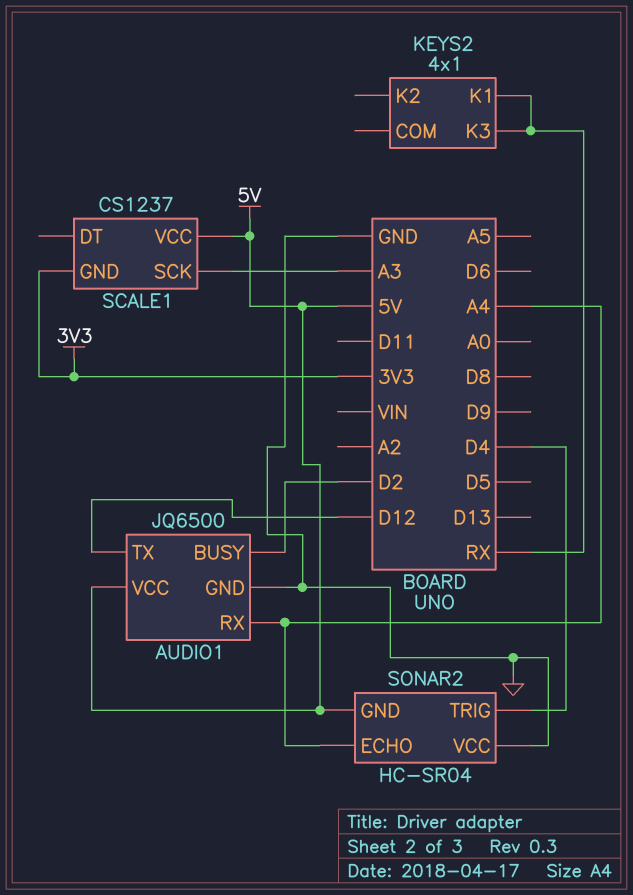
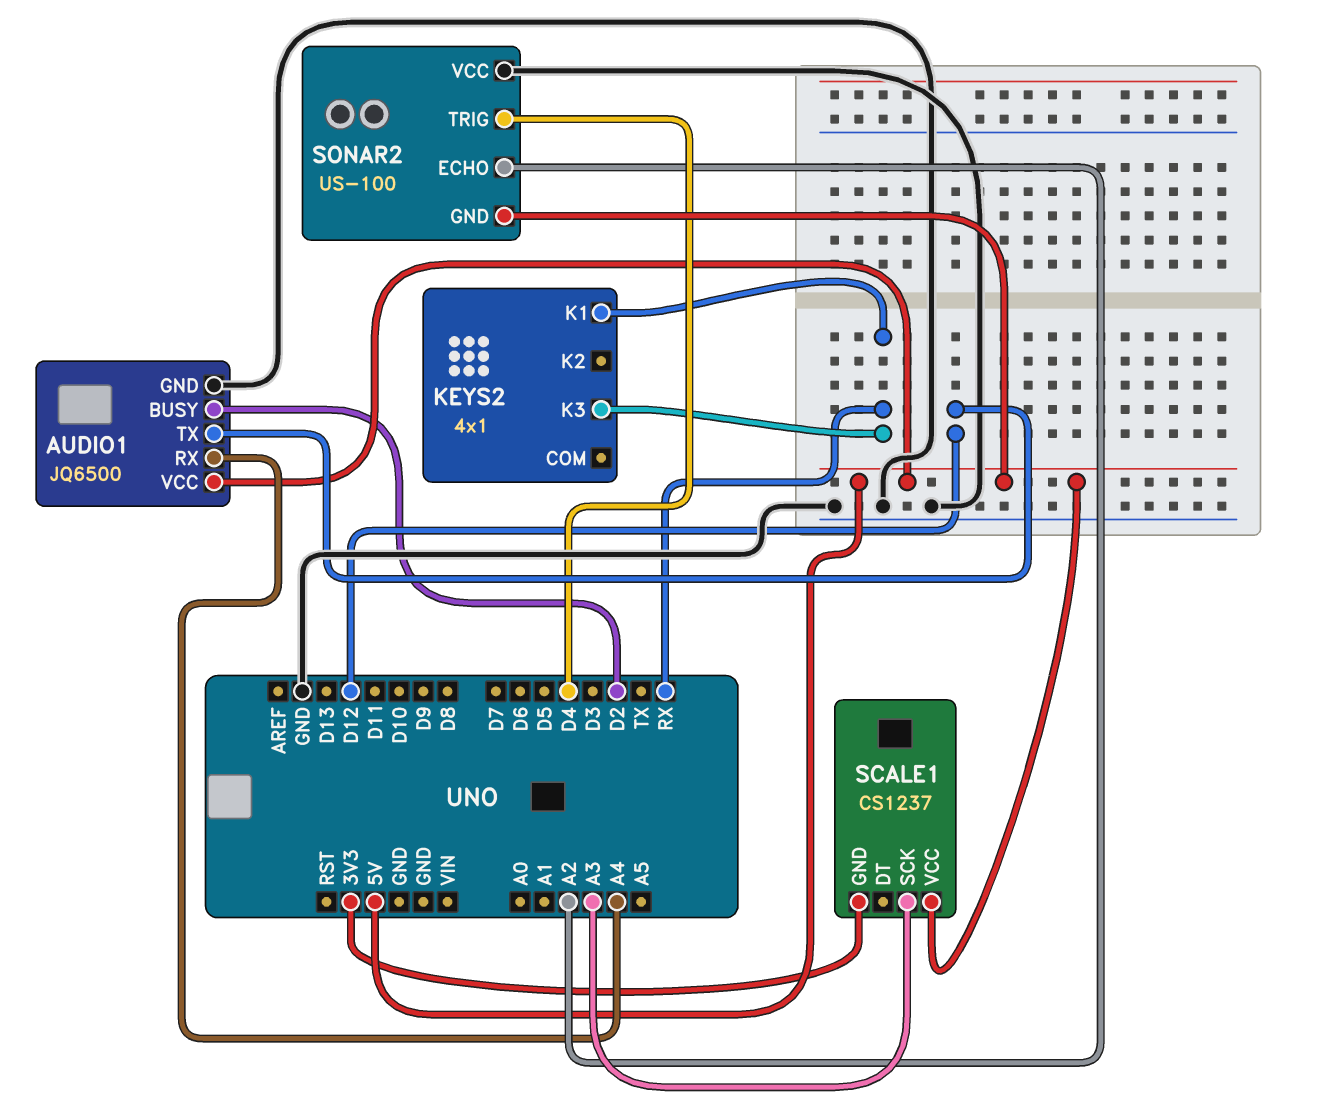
SONAR2: HC-SR04 -> US-100
SONAR2 pin ECHO: A4 -> A2

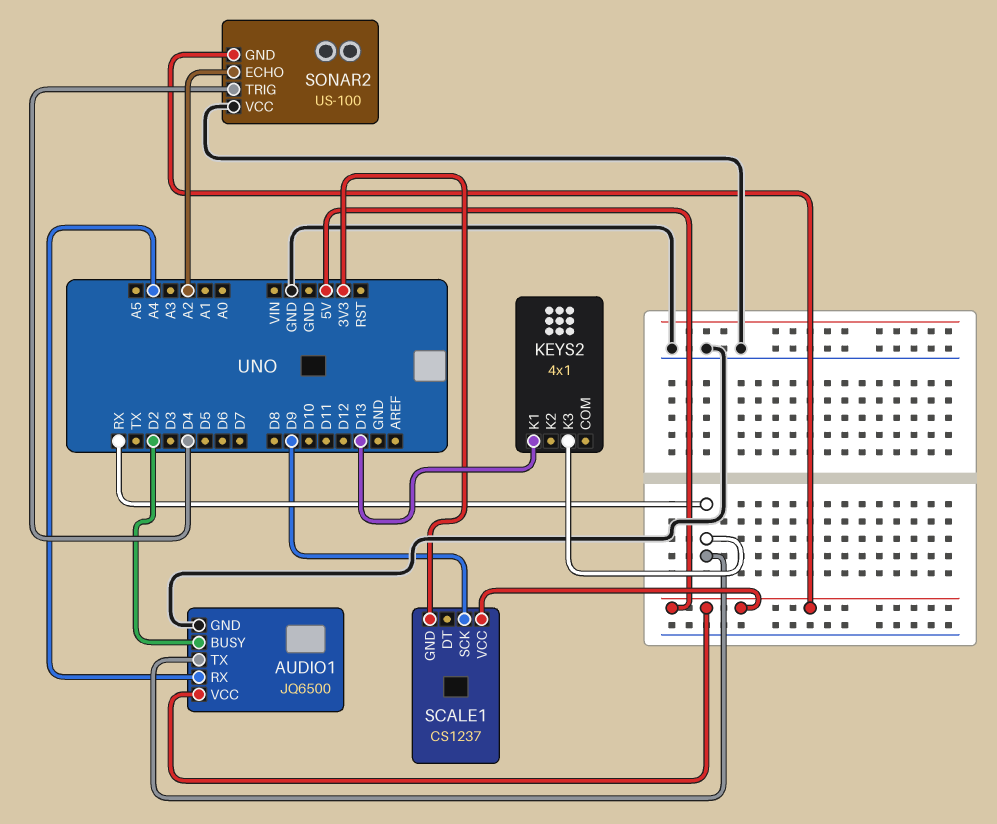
AUDIO1 pin TX: D12 -> RX
KEYS2 pin K1: RX -> D13
SCALE1 pin SCK: A3 -> D9

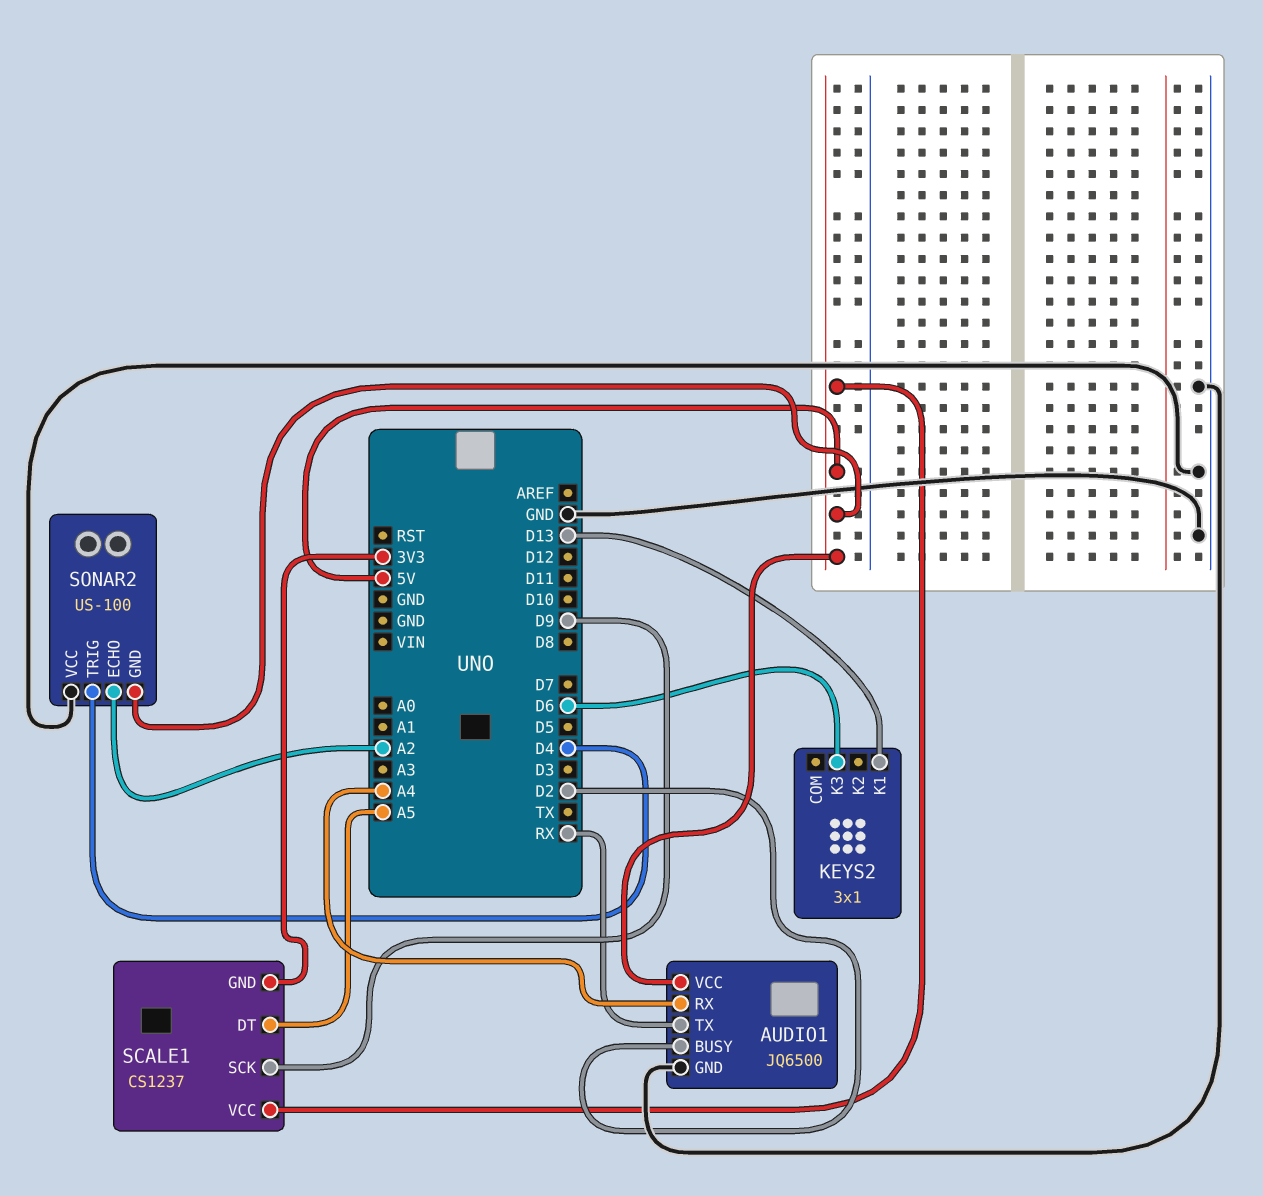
KEYS2: 4x1 -> 3x1
KEYS2 pin K3: RX -> D6
SCALE1 pin DT: none -> A5

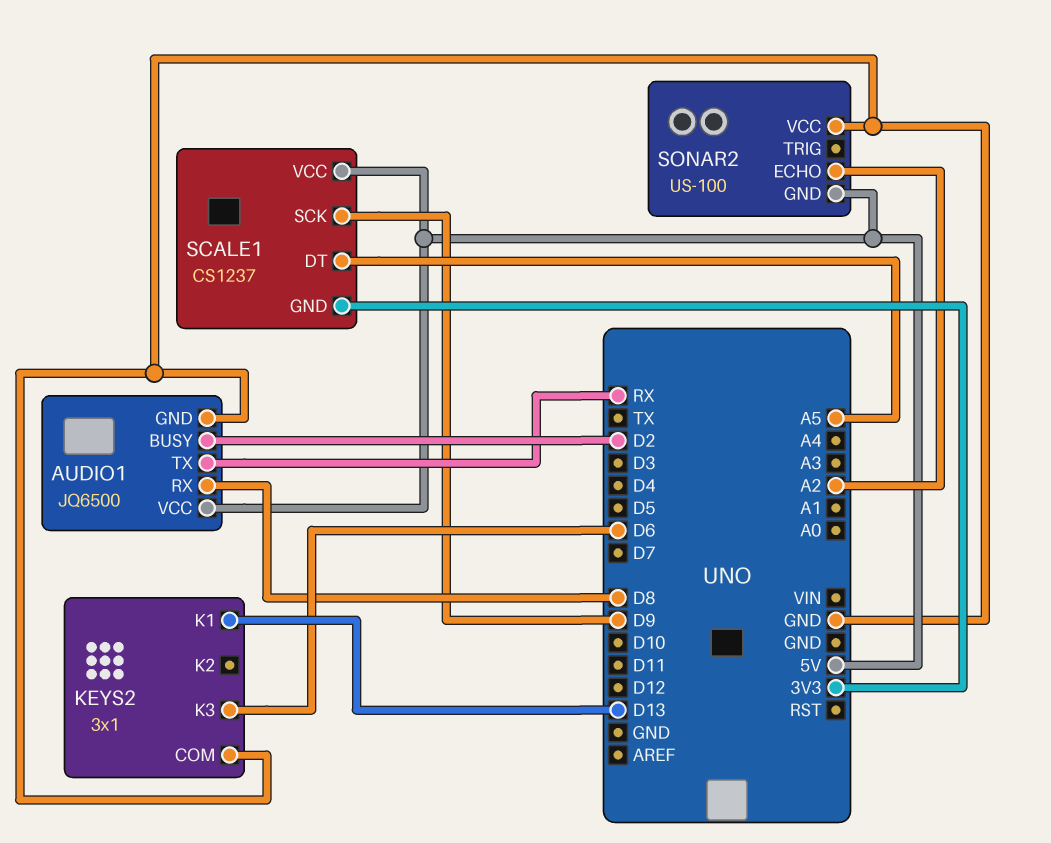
AUDIO1 pin RX: A4 -> D8
KEYS2 pin COM: none -> GND
SONAR2 pin TRIG: D4 -> none

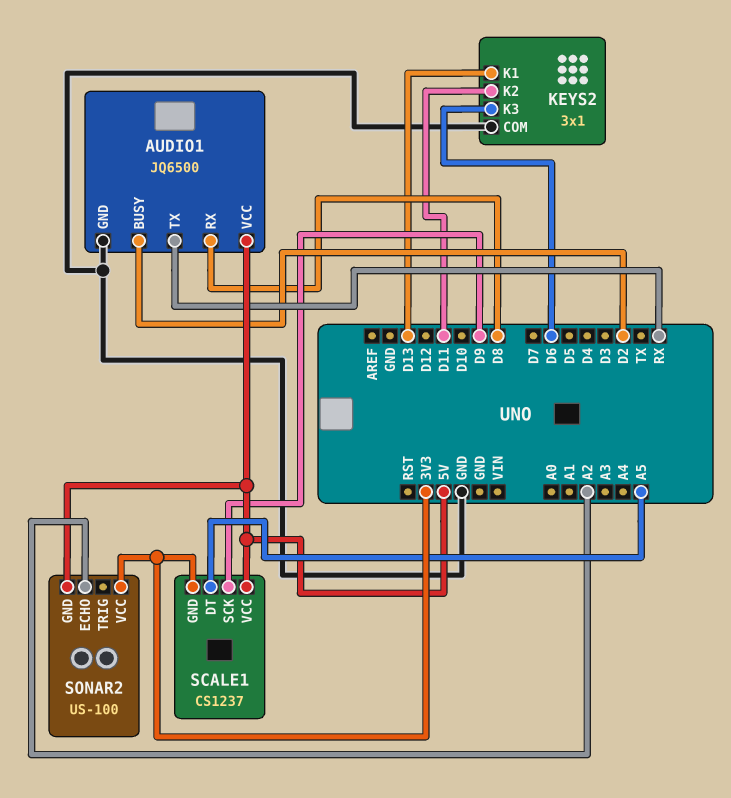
KEYS2 pin K2: none -> D11
SONAR2 pin VCC: GND -> 3V3

